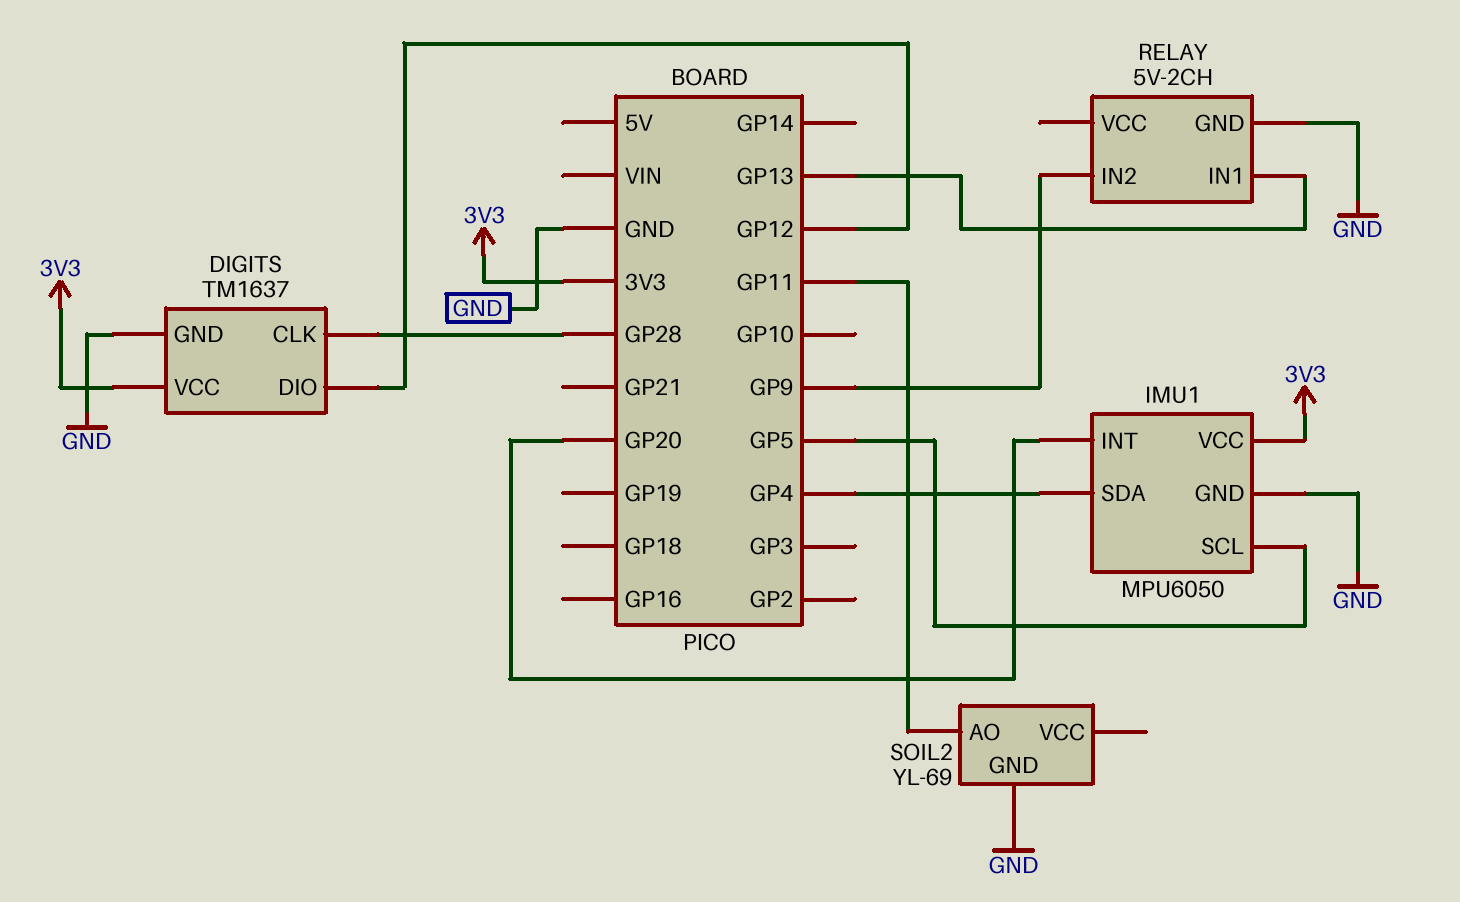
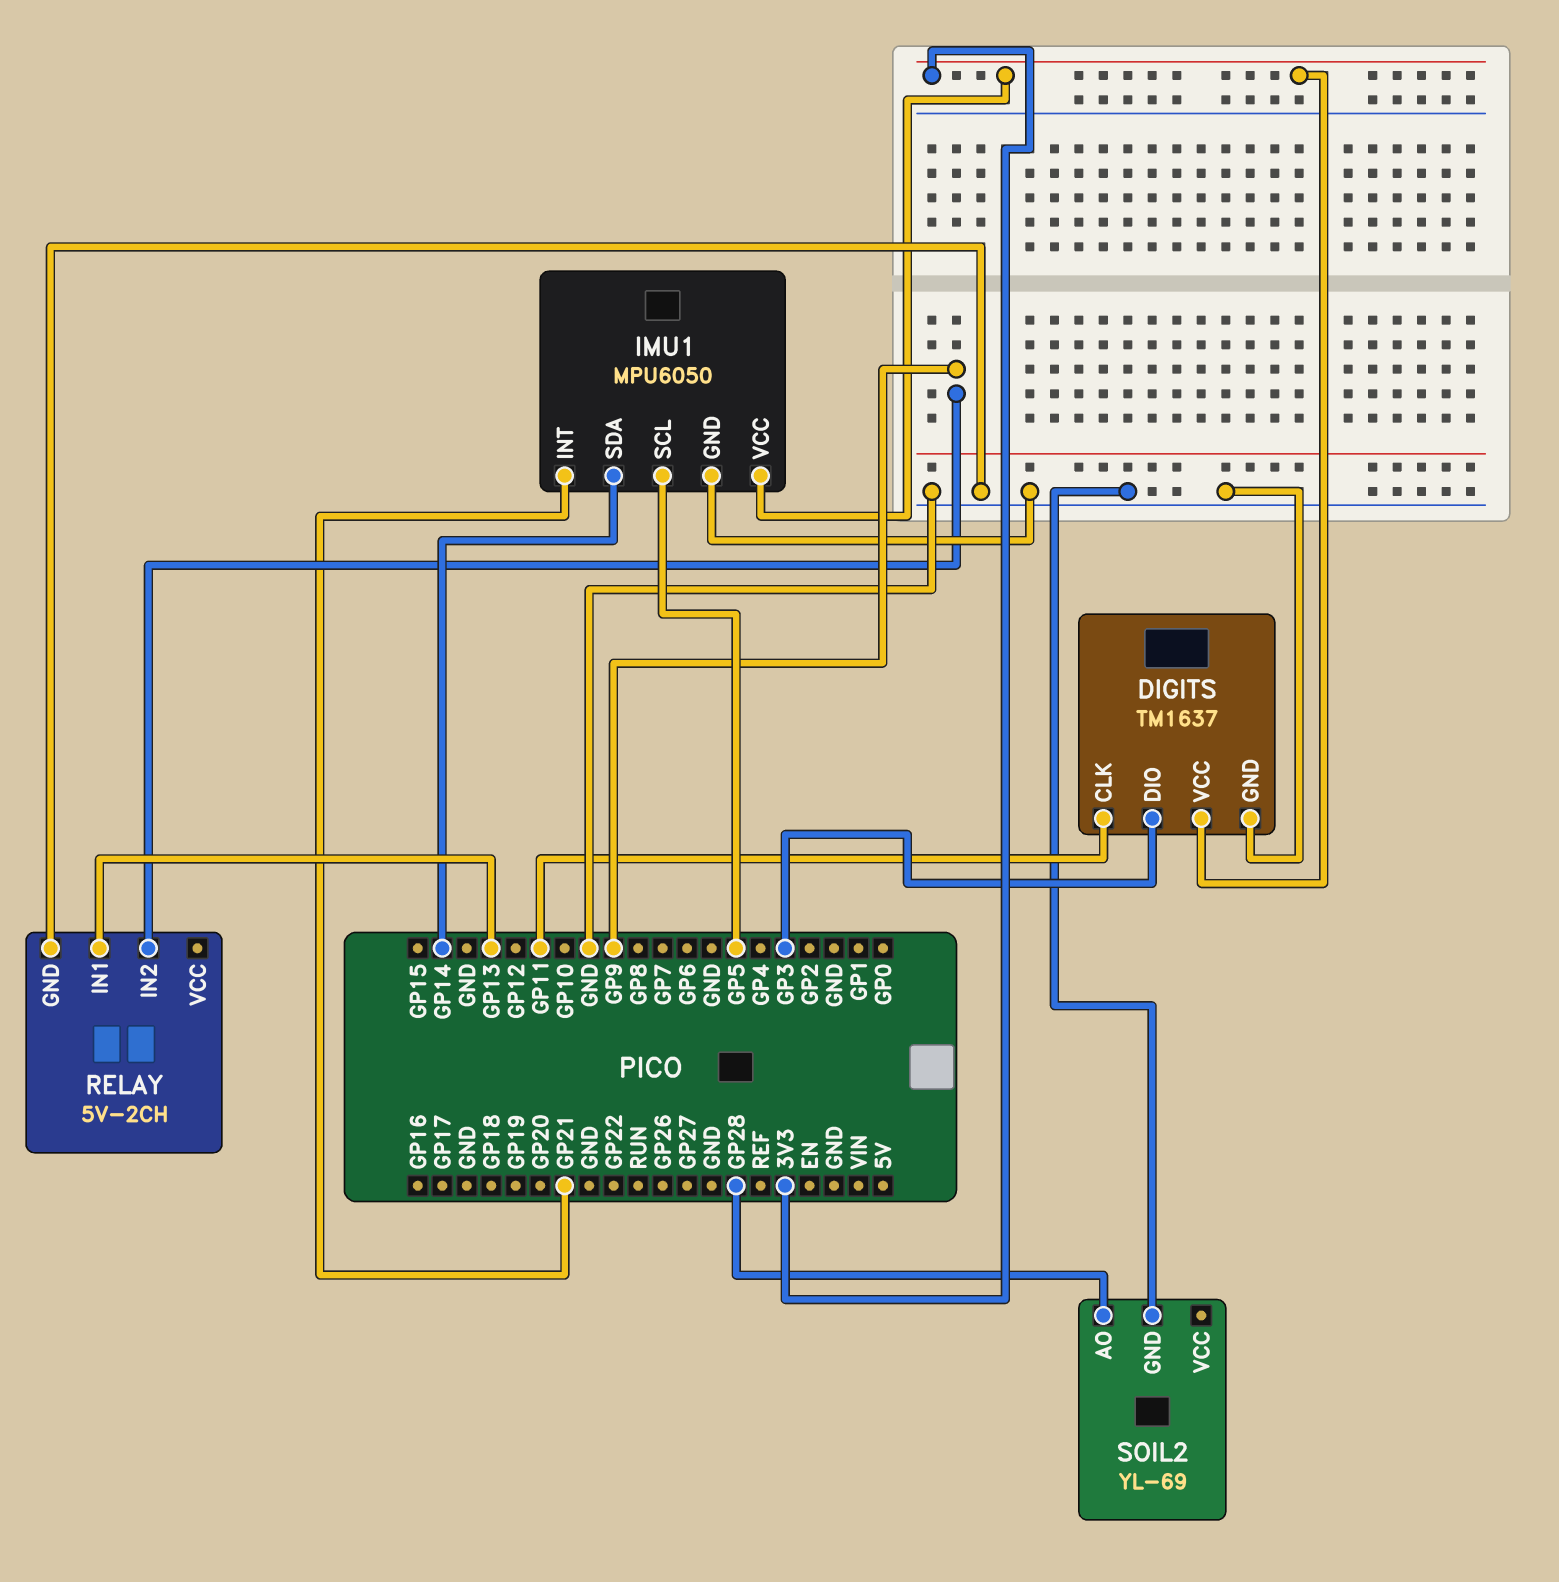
DIGITS pin CLK: GP28 -> GP11
DIGITS pin DIO: GP12 -> GP3
IMU1 pin INT: GP20 -> GP21
IMU1 pin SDA: GP4 -> GP14
SOIL2 pin AO: GP11 -> GP28

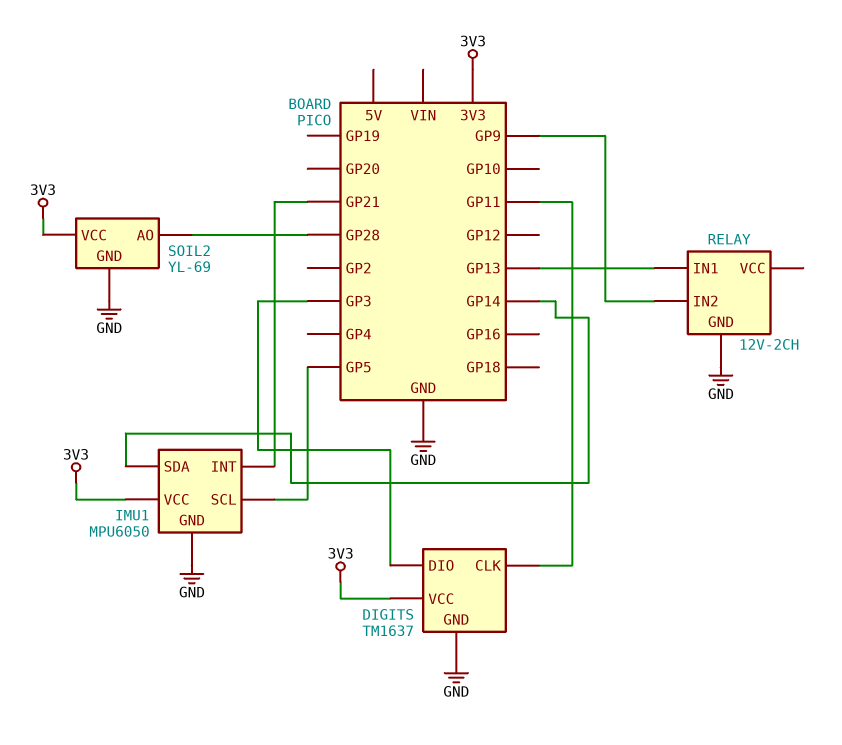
RELAY: 5V-2CH -> 12V-2CH
SOIL2 pin VCC: none -> 3V3

